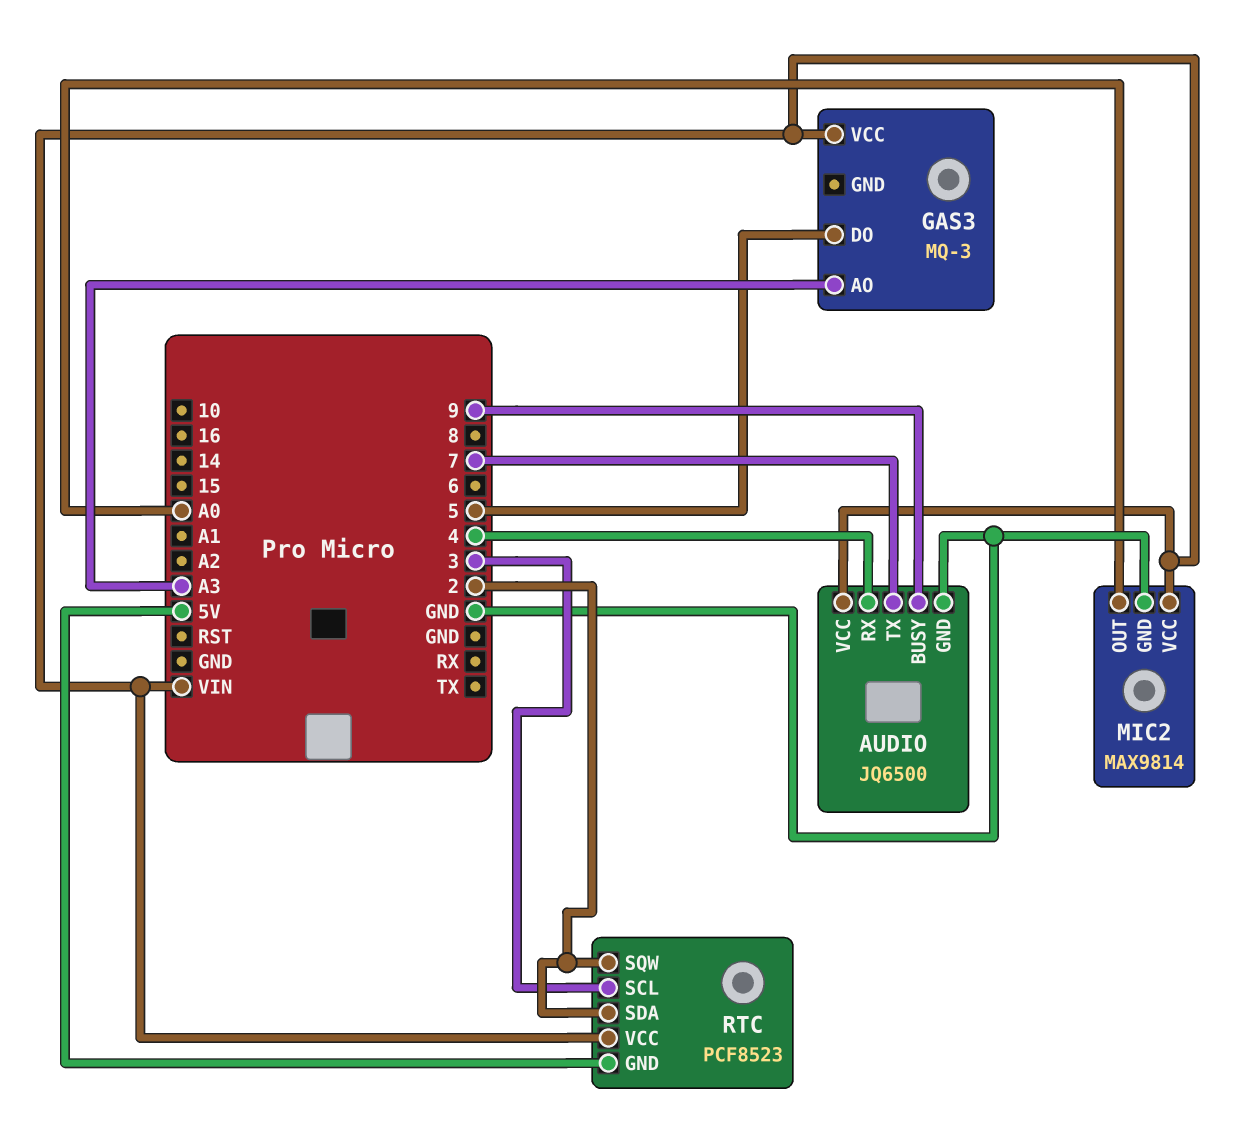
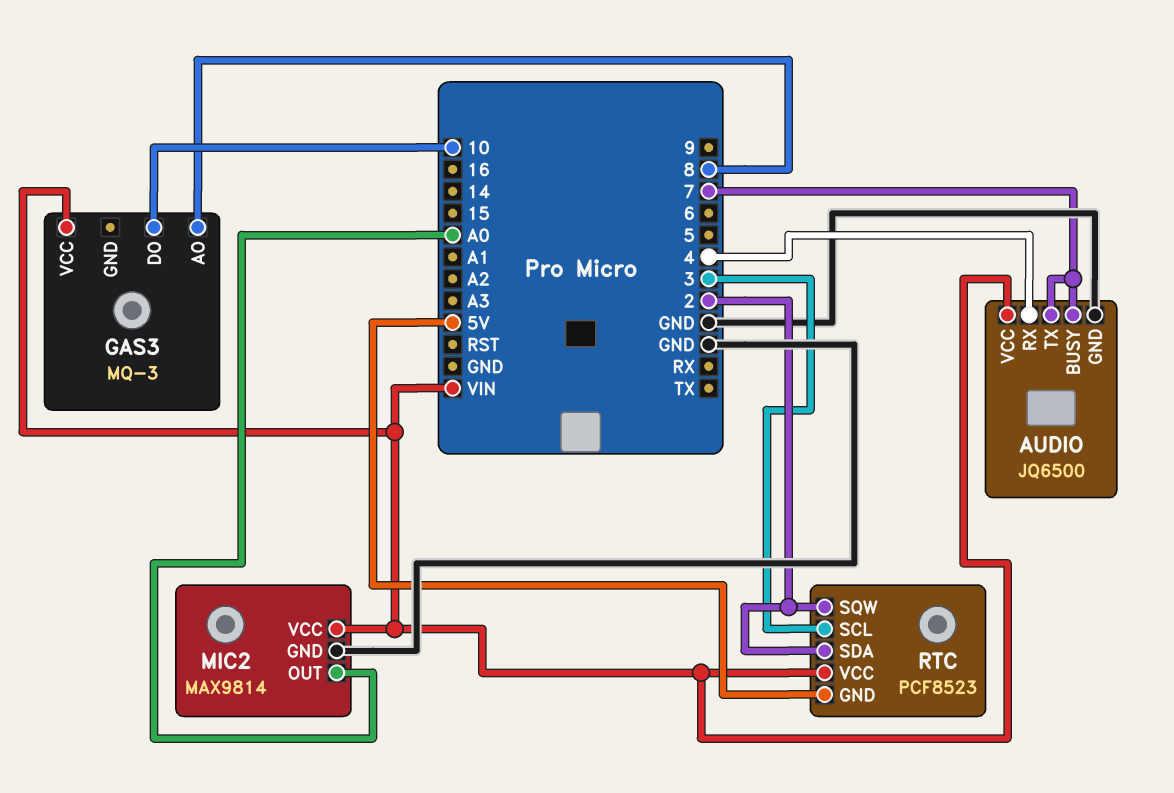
AUDIO pin BUSY: 9 -> 7
GAS3 pin AO: A3 -> 8
GAS3 pin DO: 5 -> 10

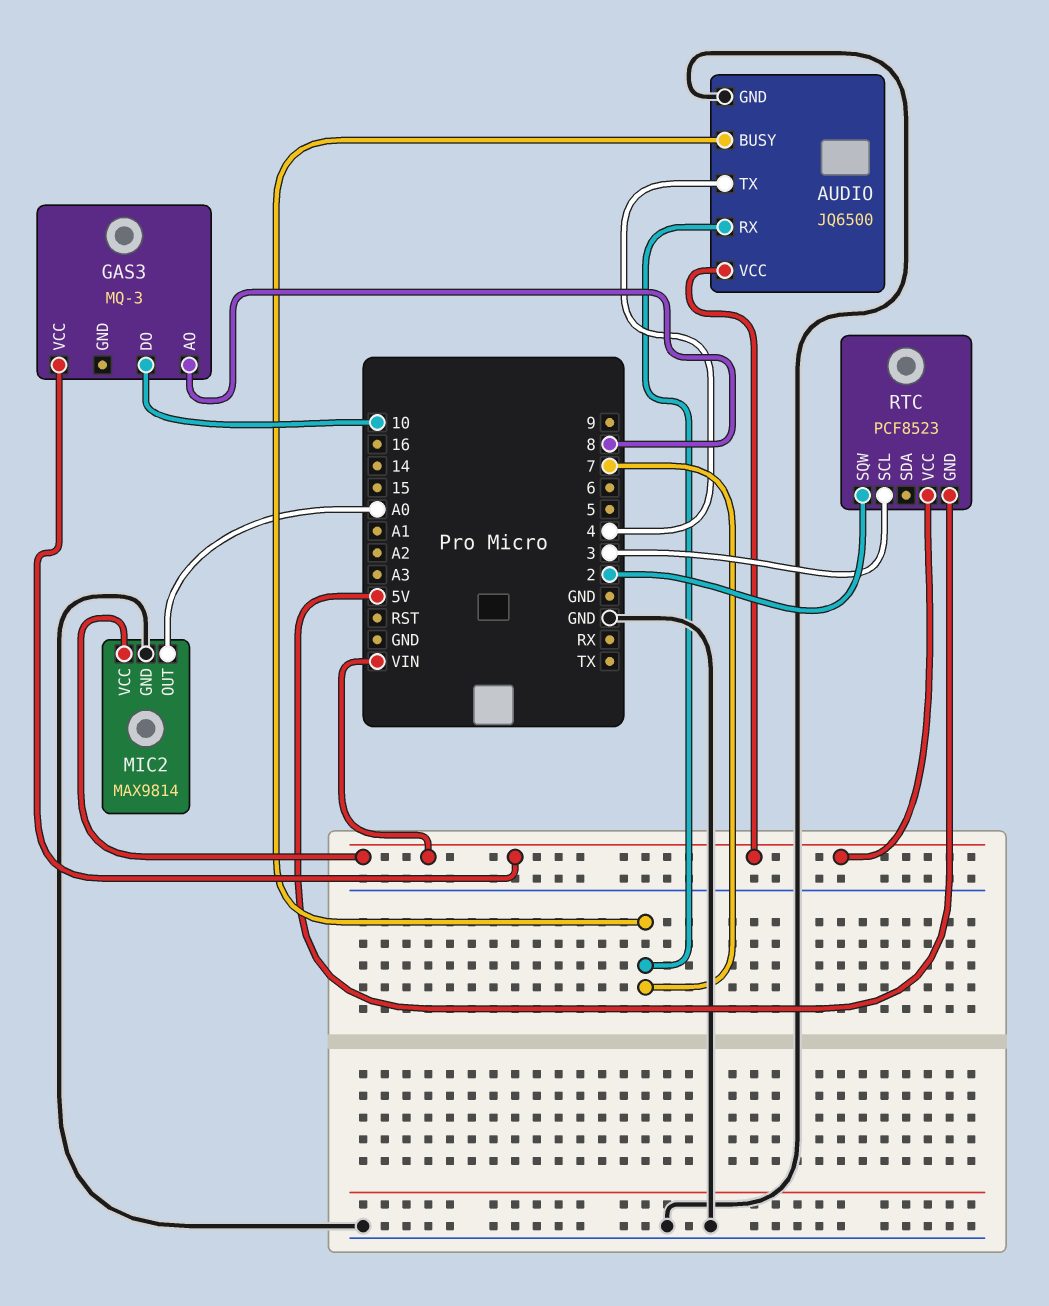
AUDIO pin RX: 4 -> 7
AUDIO pin TX: 7 -> 4
RTC pin SDA: 2 -> none

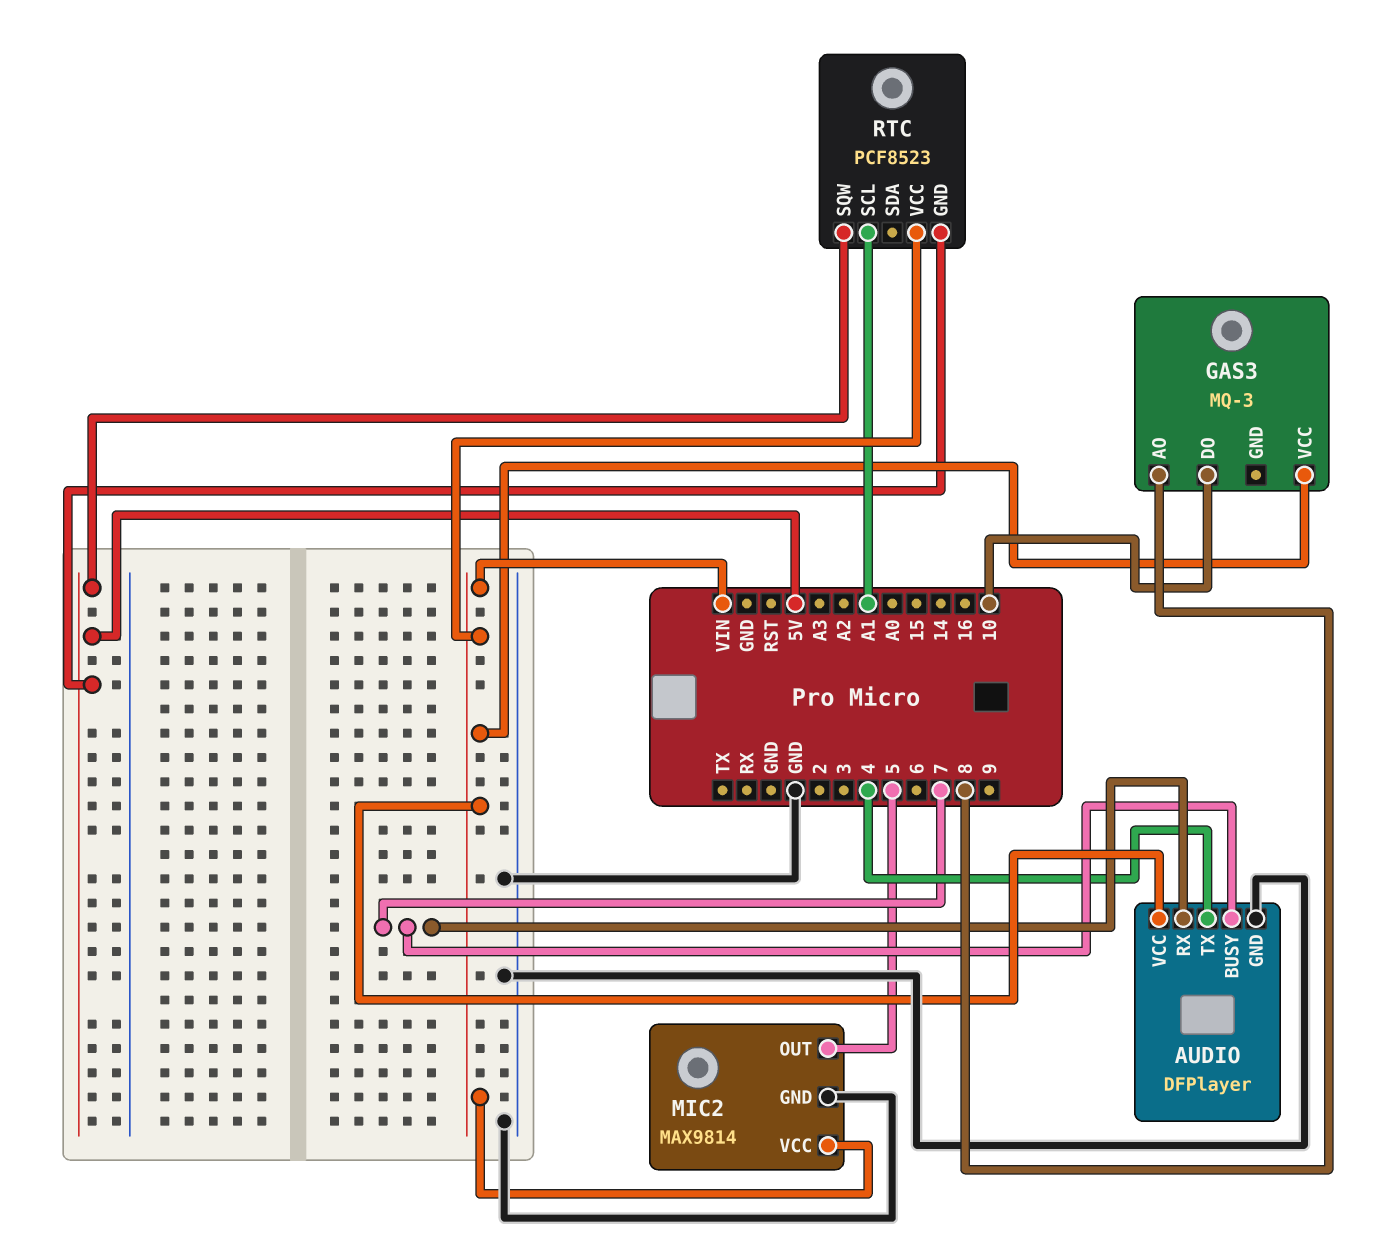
AUDIO: JQ6500 -> DFPlayer
MIC2 pin OUT: A0 -> 5
RTC pin SCL: 3 -> A1
RTC pin SQW: 2 -> 5V

